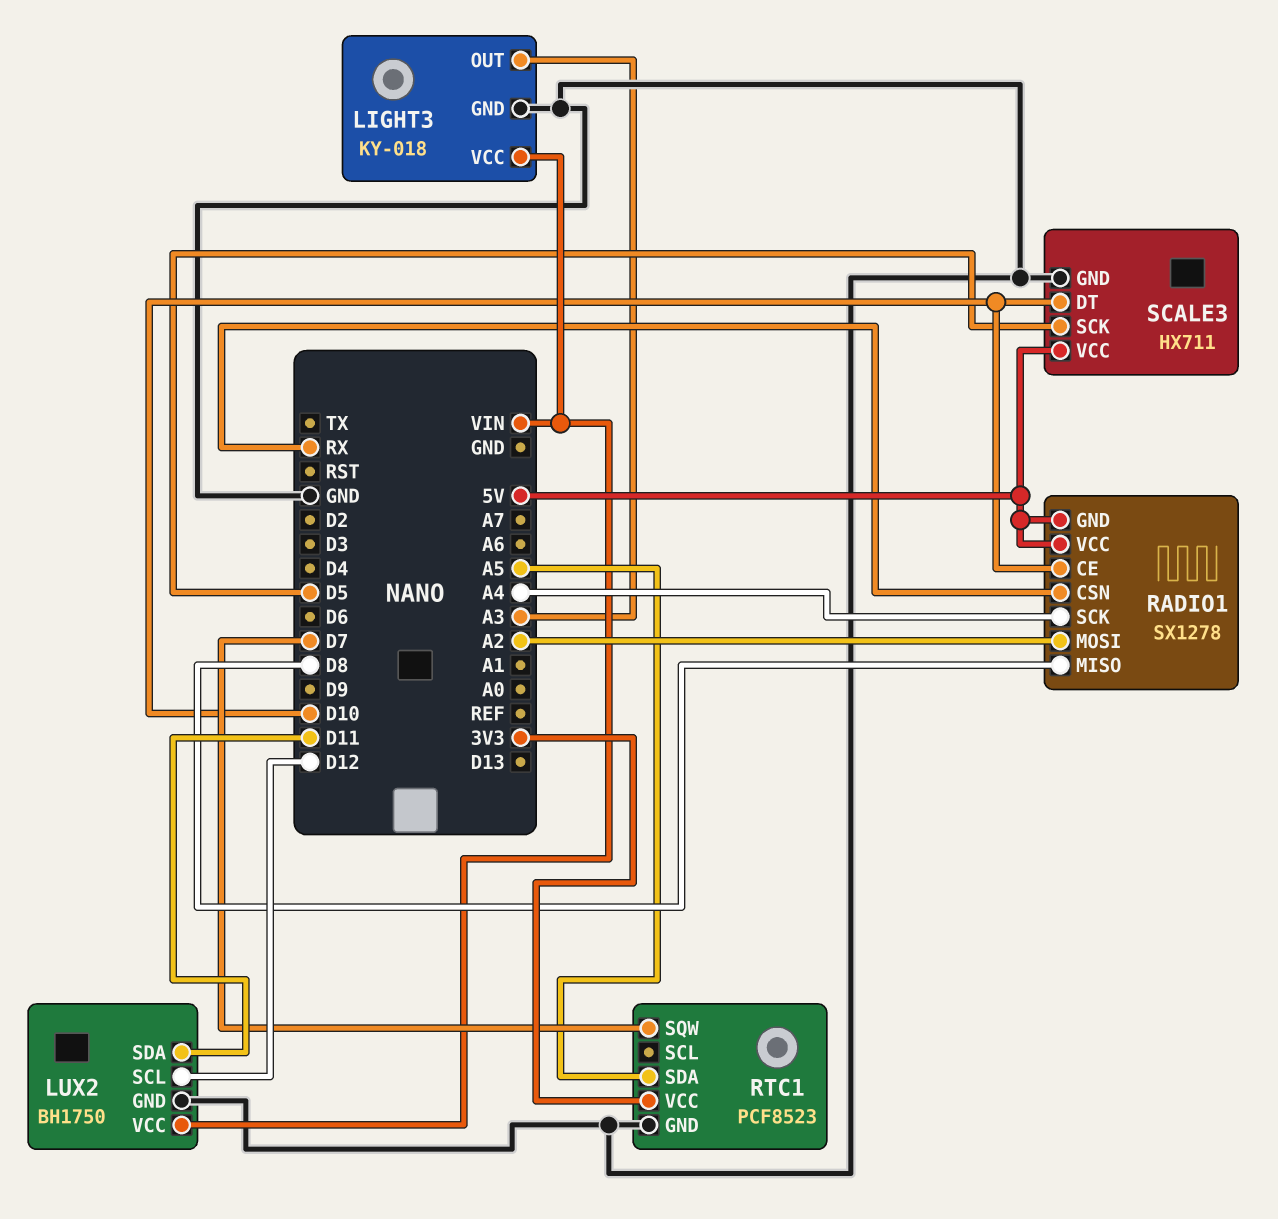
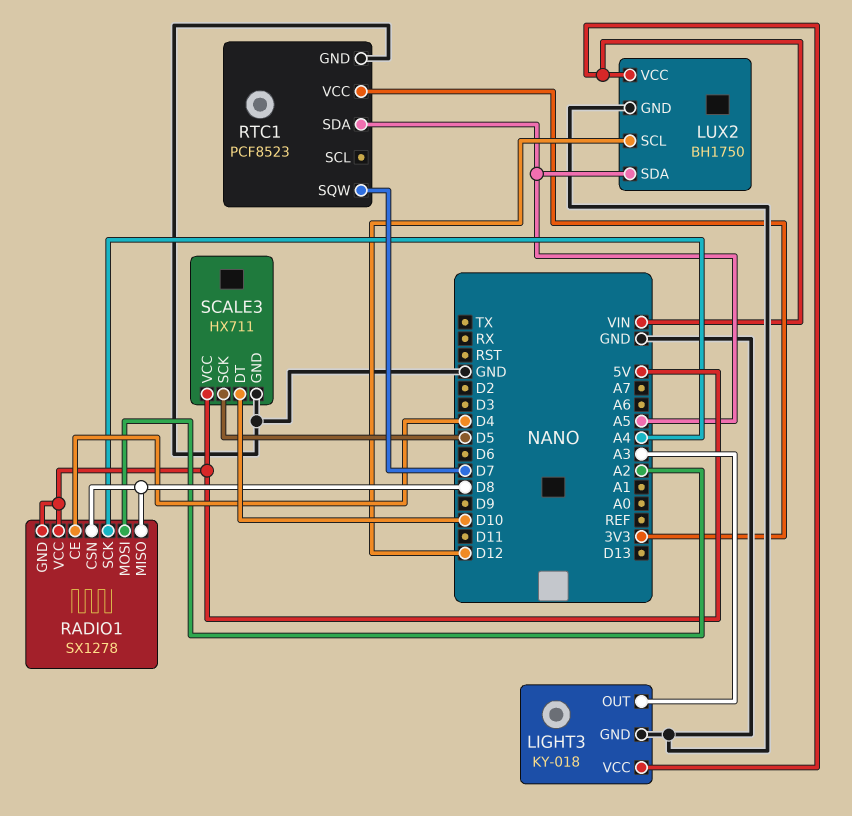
LUX2 pin SDA: D11 -> A5
RADIO1 pin CE: D10 -> D4
RADIO1 pin CSN: RX -> D8

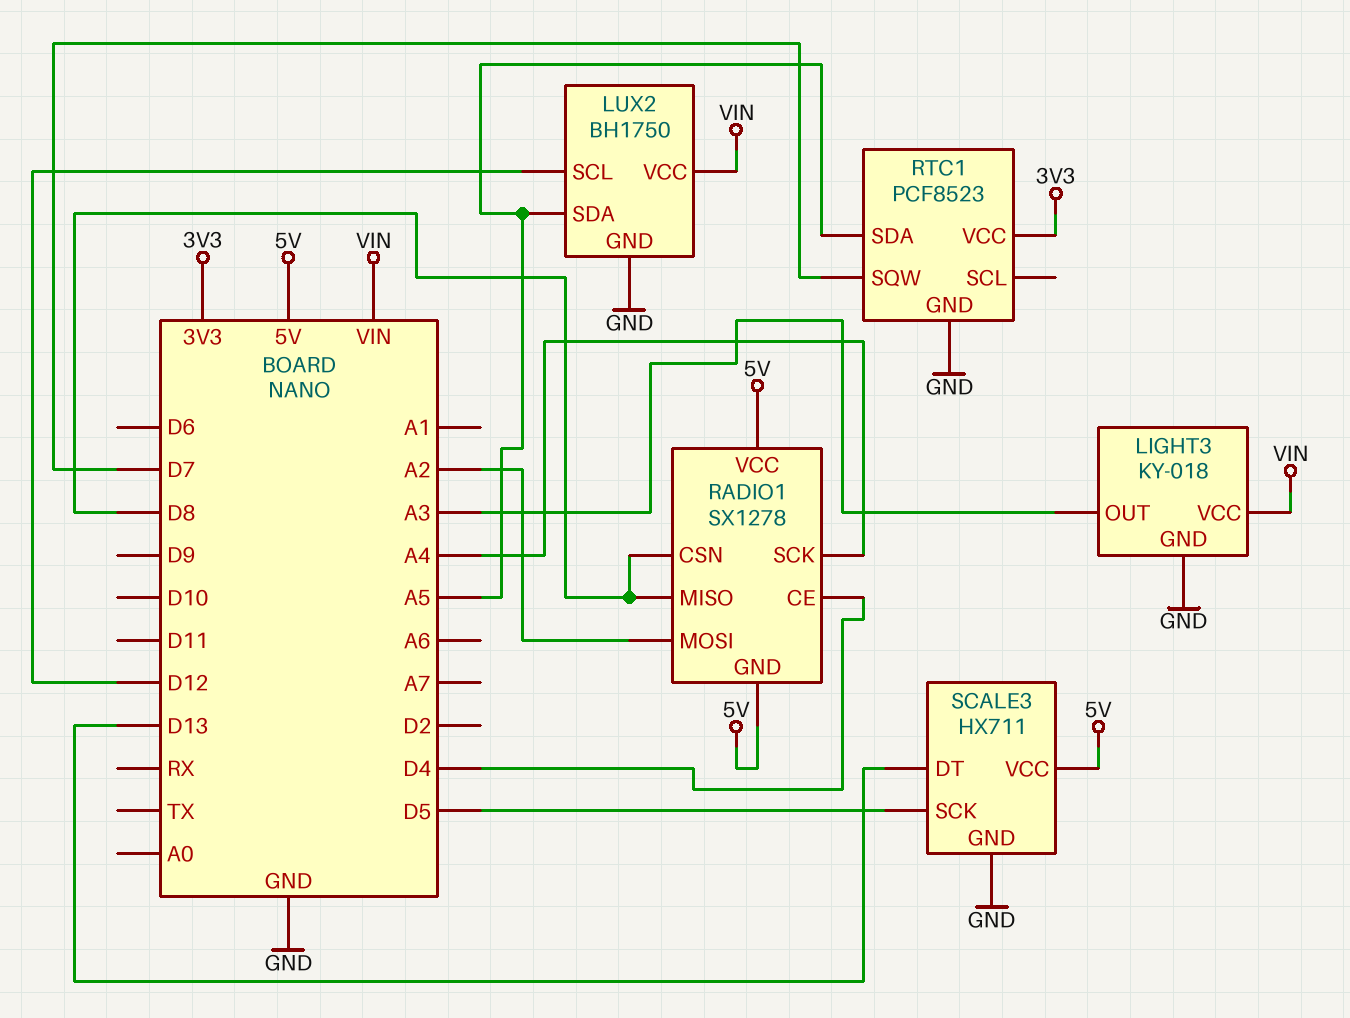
SCALE3 pin DT: D10 -> D13

